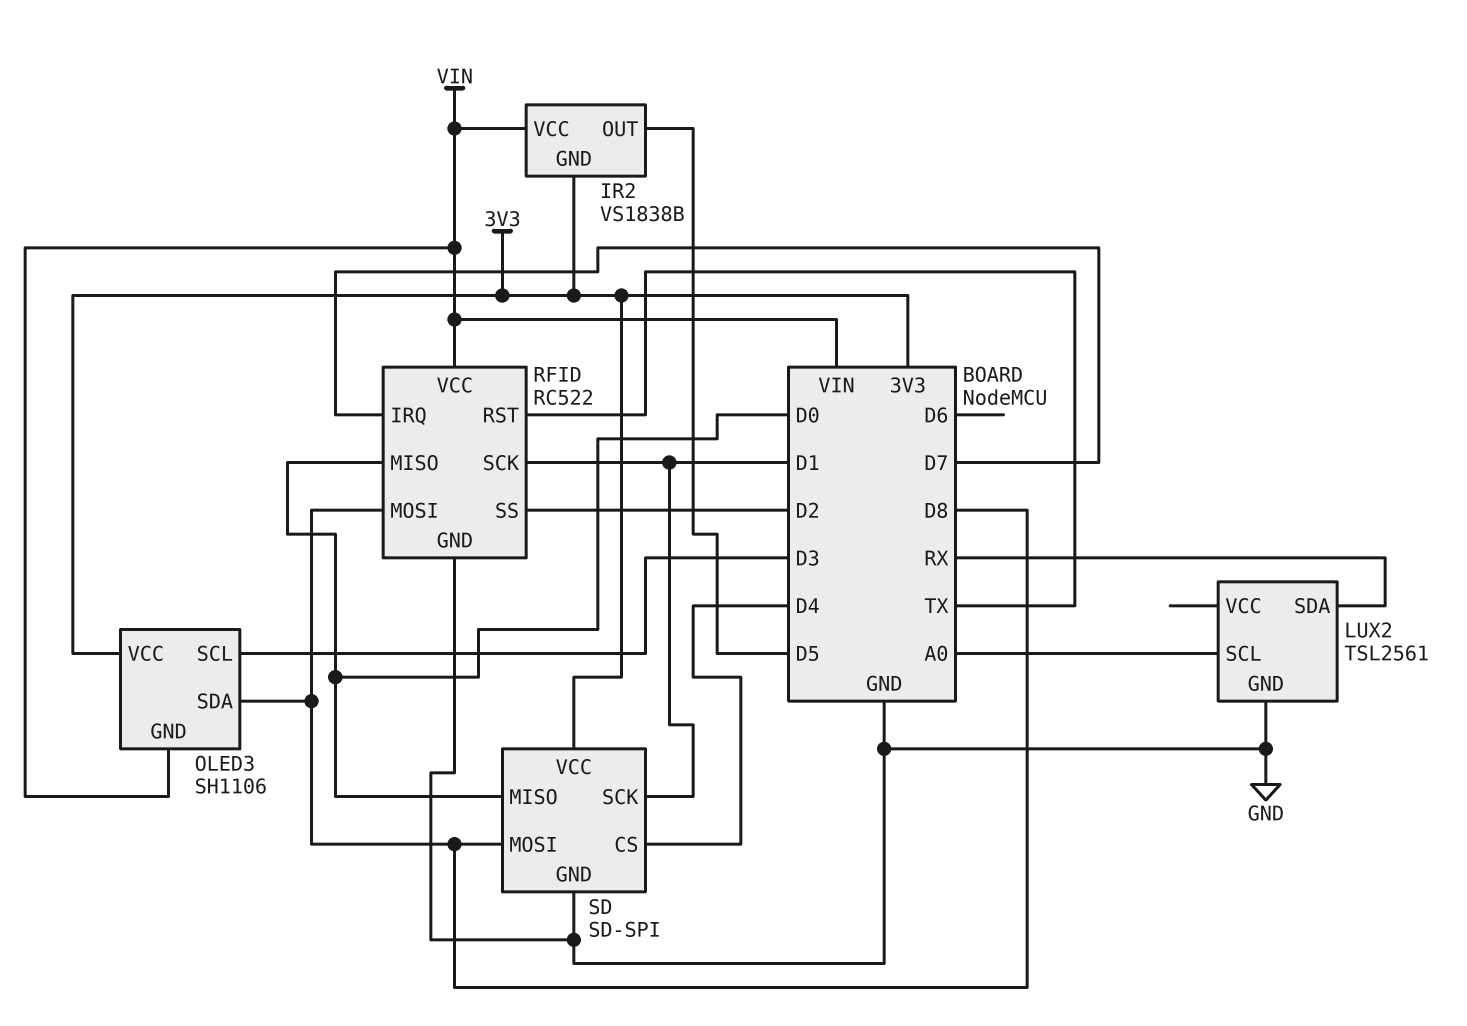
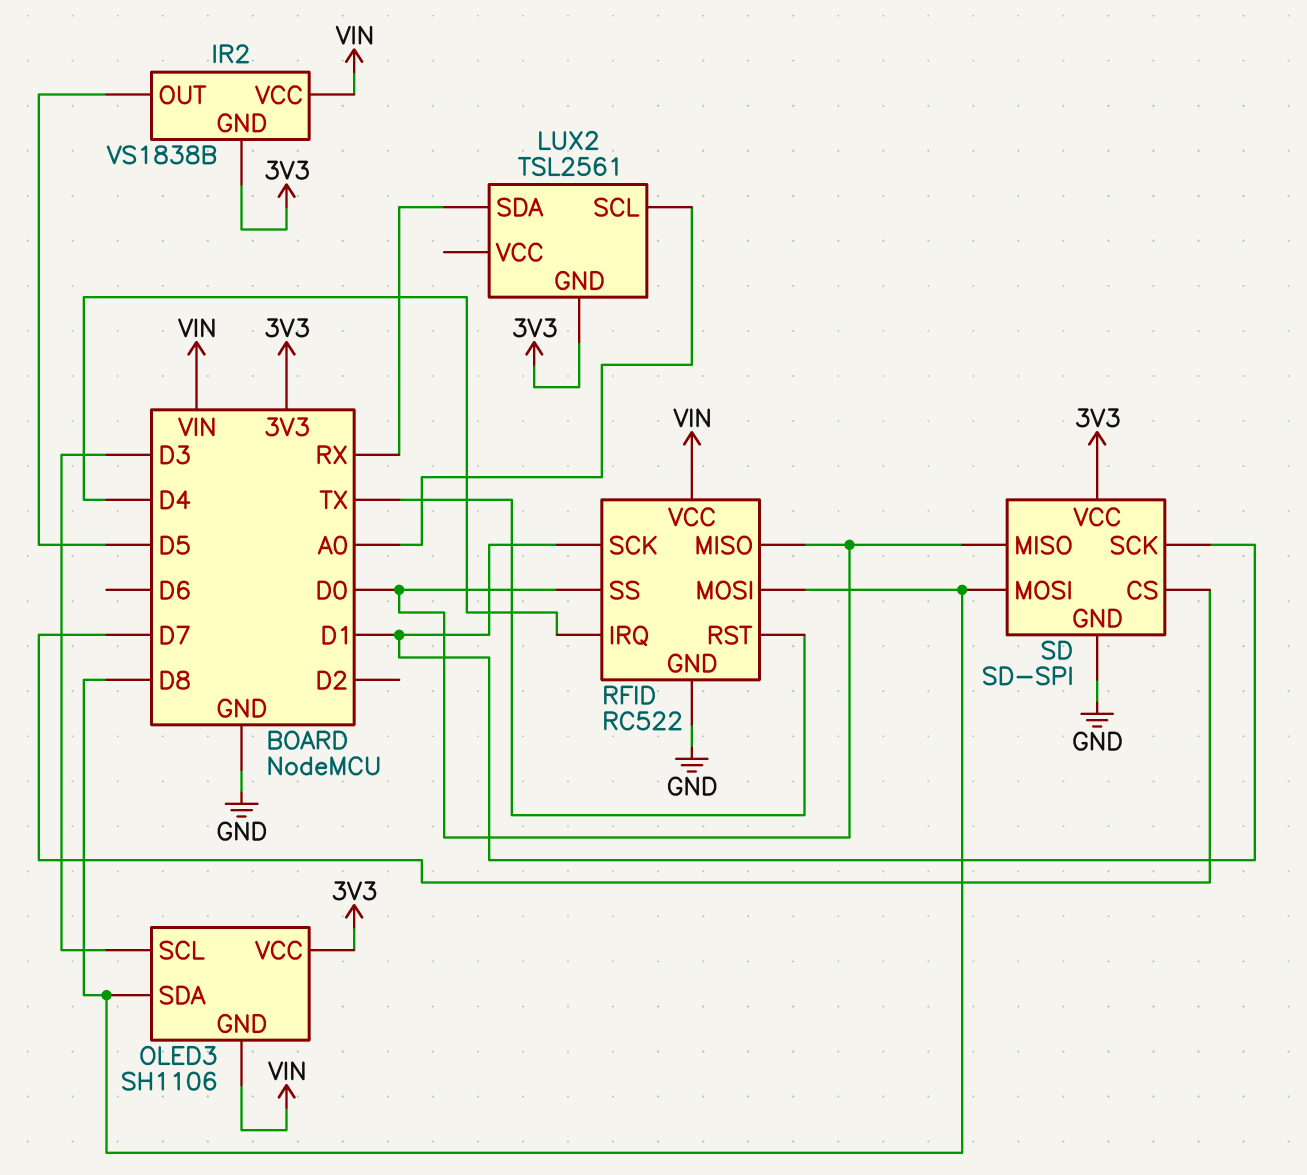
LUX2 pin GND: GND -> 3V3
RFID pin IRQ: D7 -> D4
RFID pin SS: D2 -> D0
SD pin CS: D4 -> D7

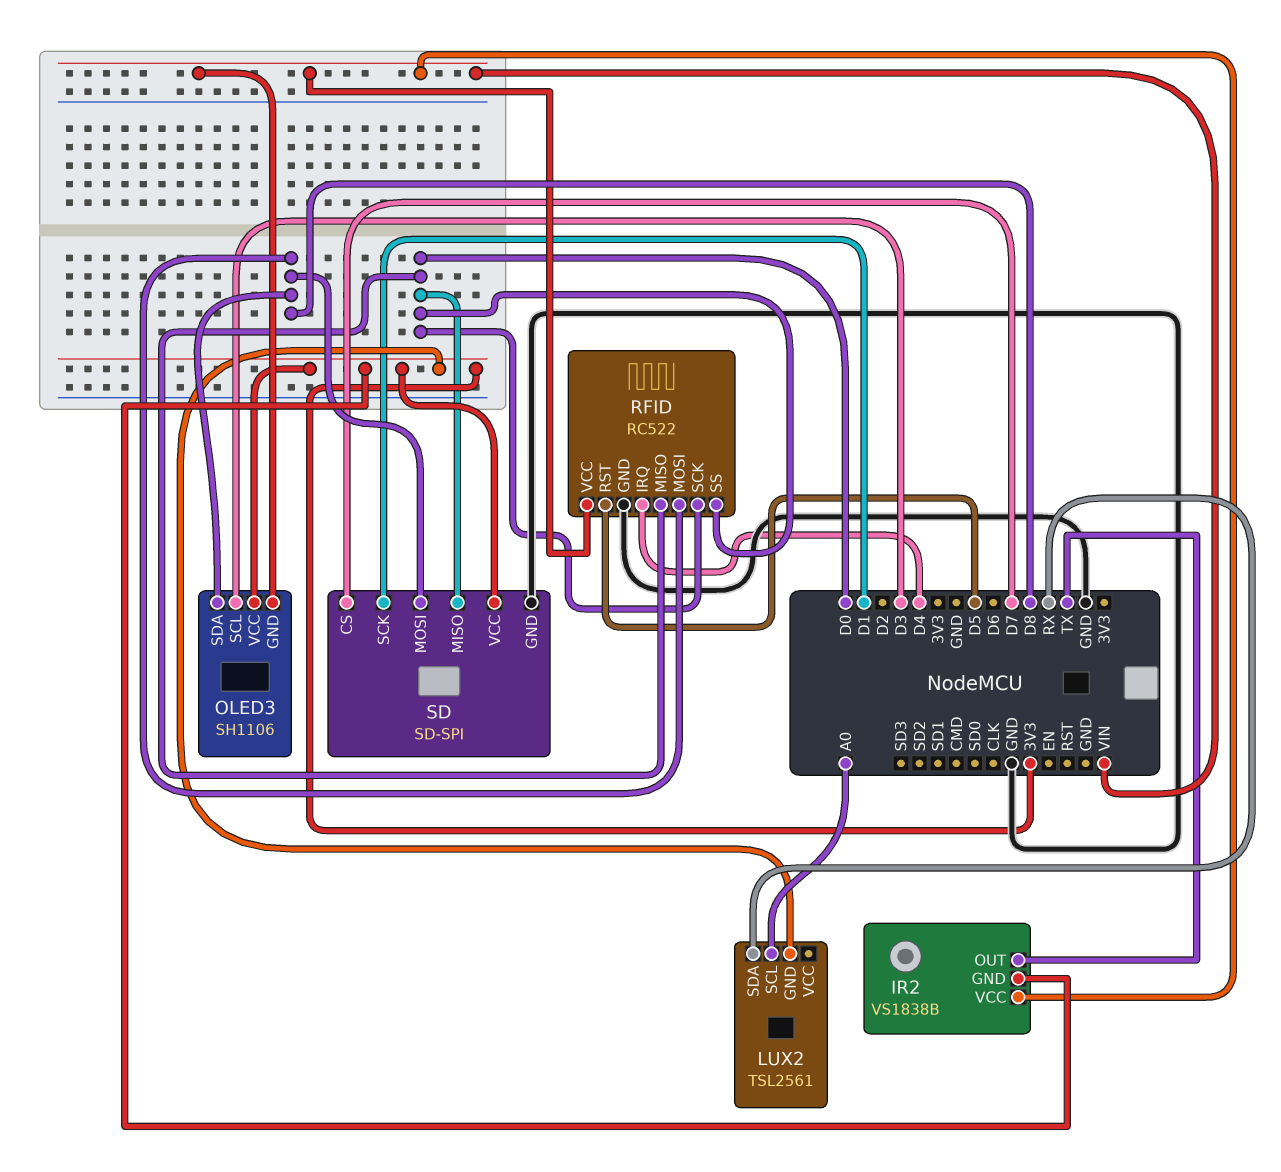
IR2 pin OUT: D5 -> TX
RFID pin RST: TX -> D5
RFID pin SCK: D1 -> D0

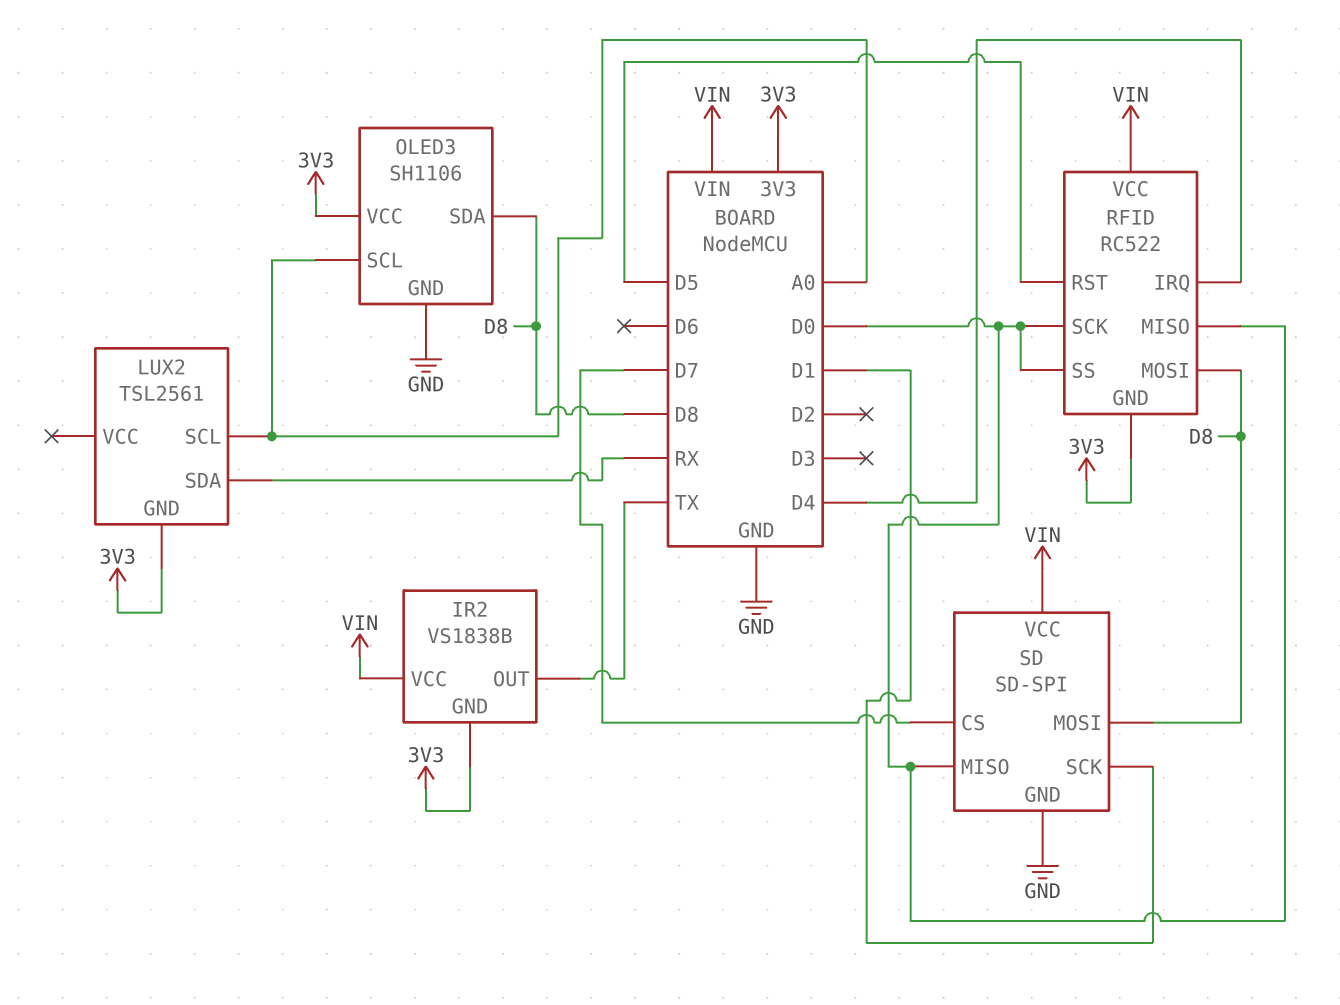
OLED3 pin GND: VIN -> GND
OLED3 pin SCL: D3 -> A0
RFID pin GND: GND -> 3V3
SD pin VCC: 3V3 -> VIN

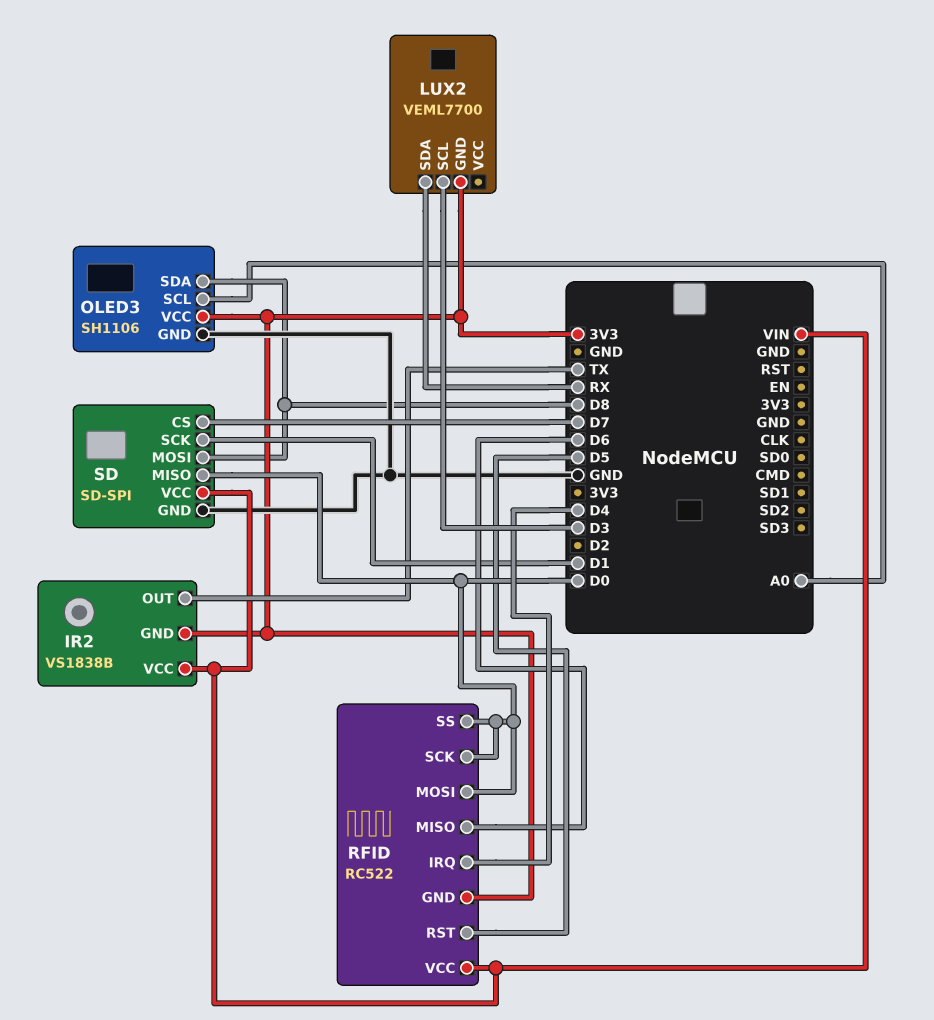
LUX2: TSL2561 -> VEML7700
LUX2 pin SCL: A0 -> D3
RFID pin MISO: D0 -> D6
RFID pin MOSI: D8 -> D0

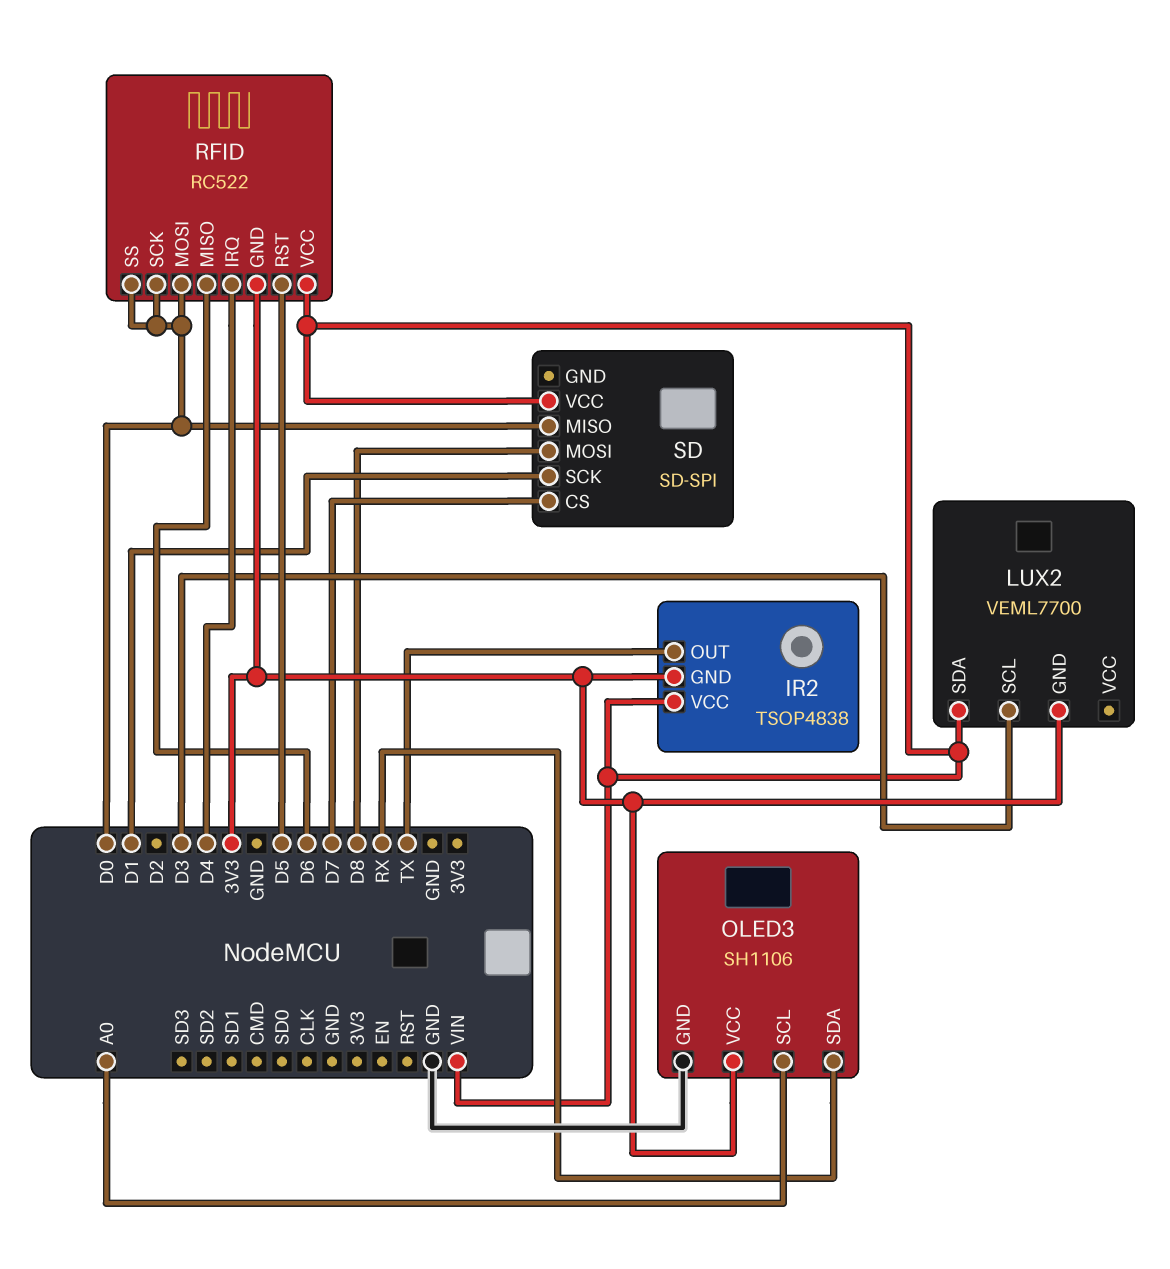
IR2: VS1838B -> TSOP4838
LUX2 pin SDA: RX -> VIN
OLED3 pin SDA: D8 -> RX
SD pin GND: GND -> none

